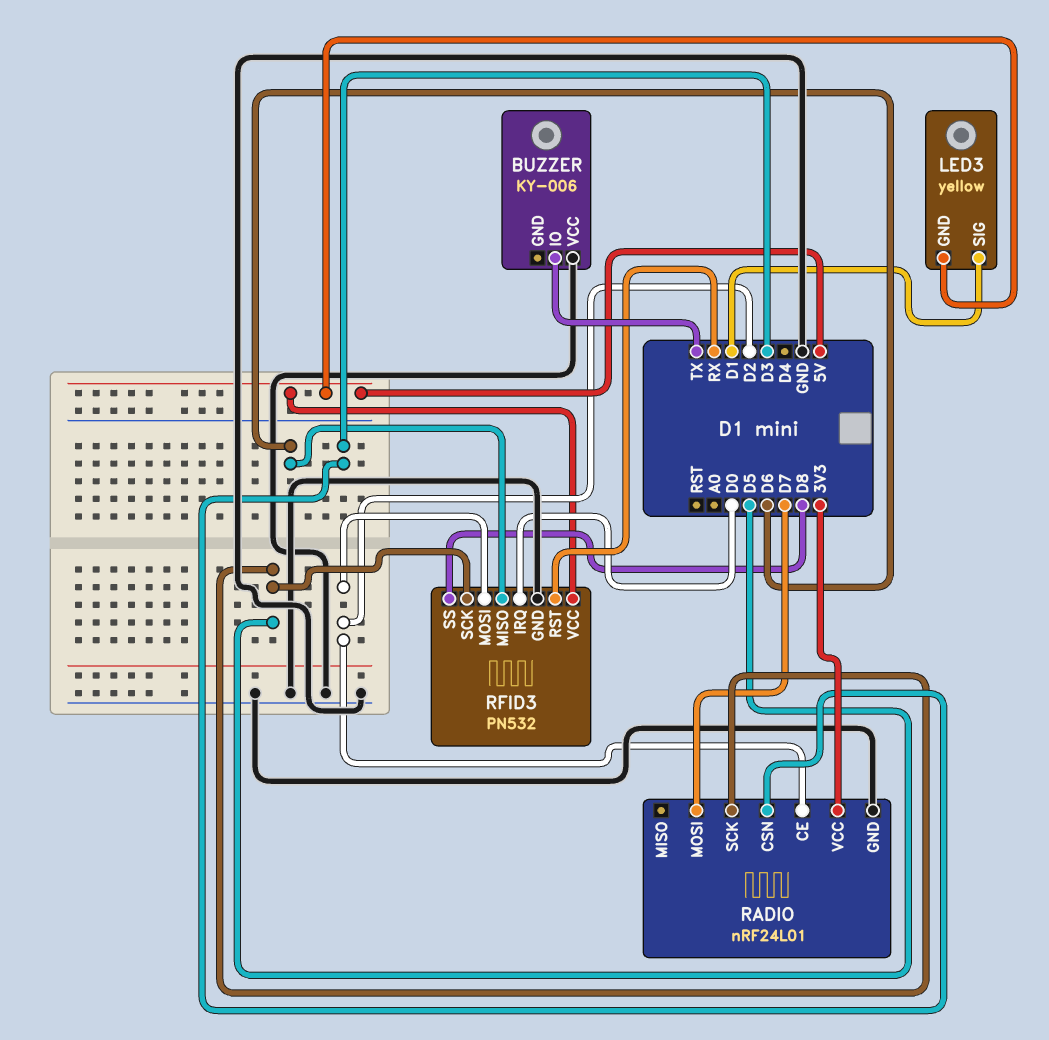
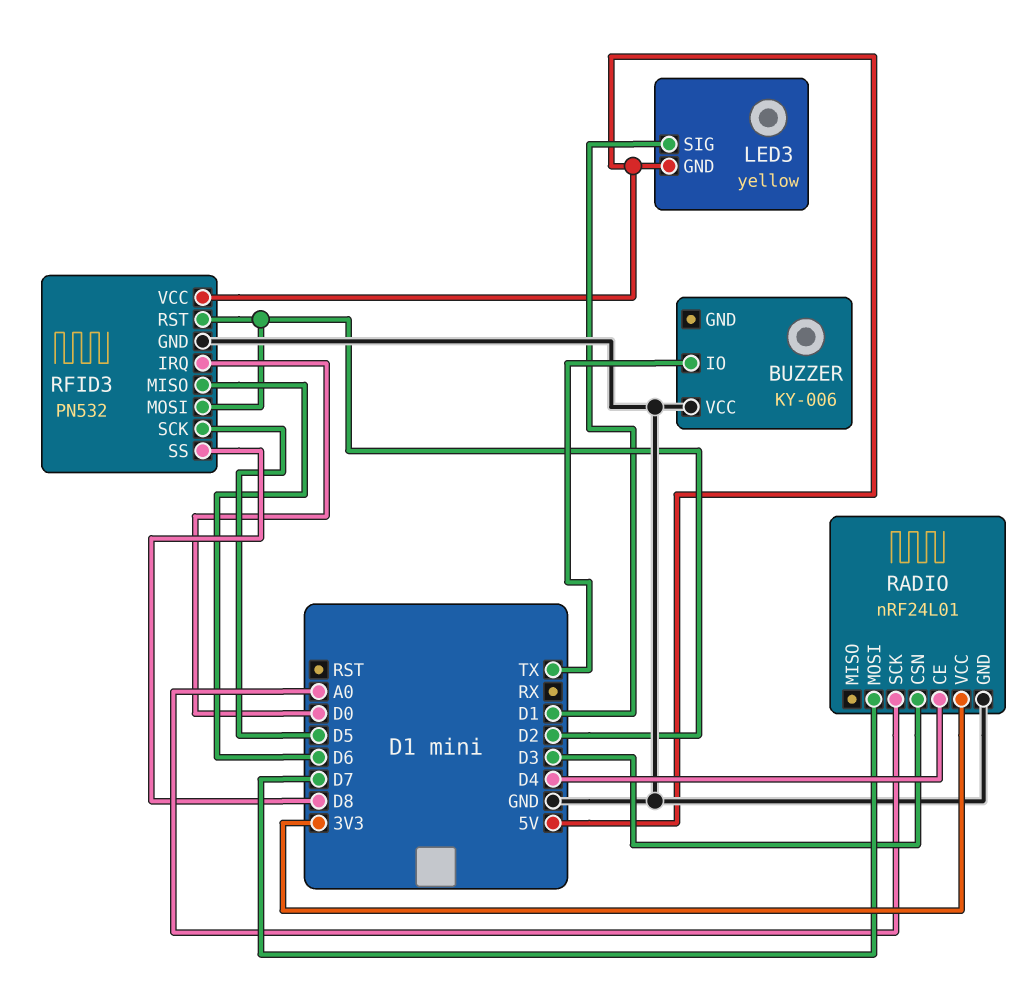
RADIO pin CE: D2 -> D4
RADIO pin SCK: D5 -> A0
RFID3 pin RST: RX -> D2

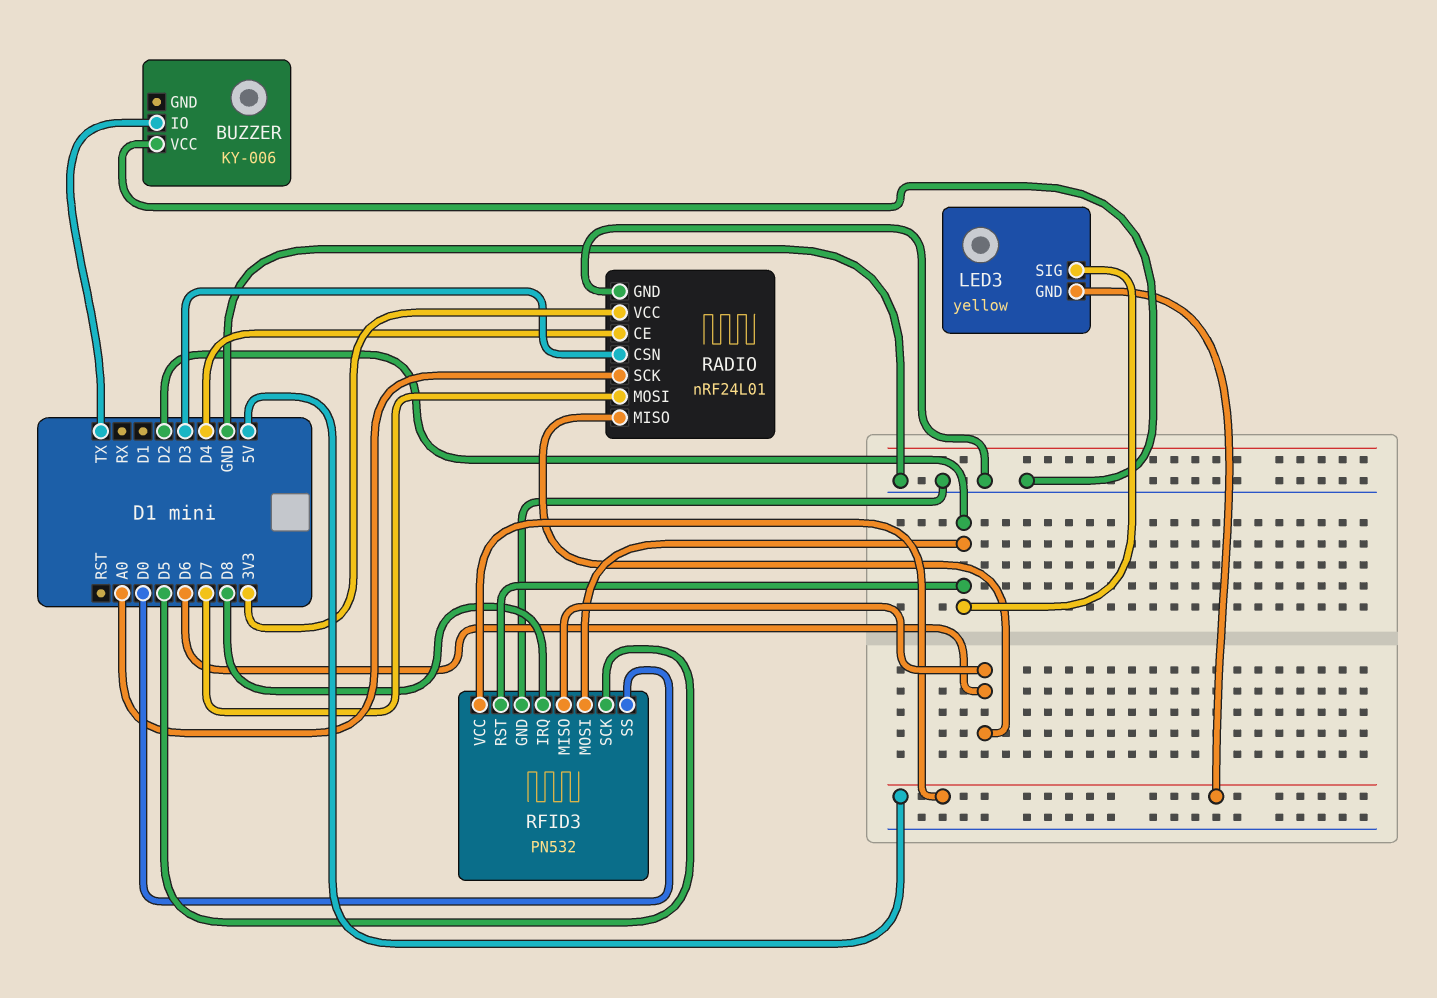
LED3 pin SIG: D1 -> D2
RADIO pin MISO: none -> D6
RFID3 pin IRQ: D0 -> D8
RFID3 pin SS: D8 -> D0

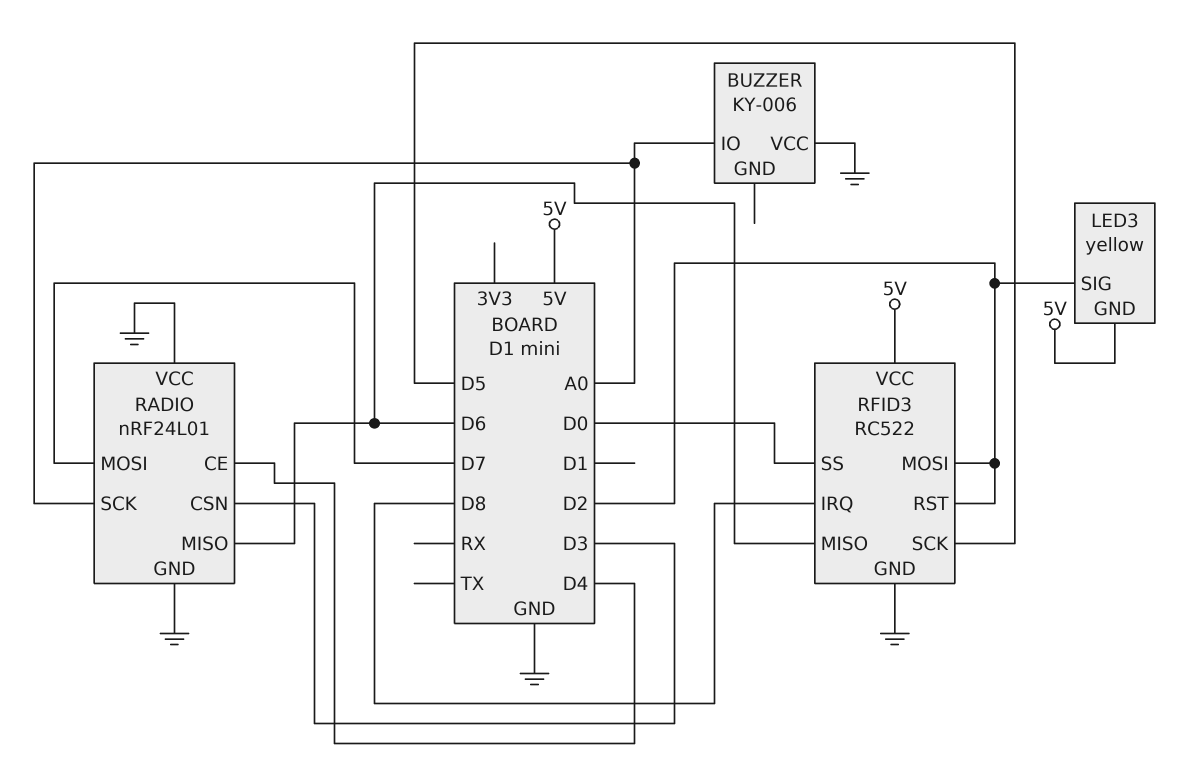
BUZZER pin IO: TX -> A0
RADIO pin VCC: 3V3 -> GND
RFID3: PN532 -> RC522

